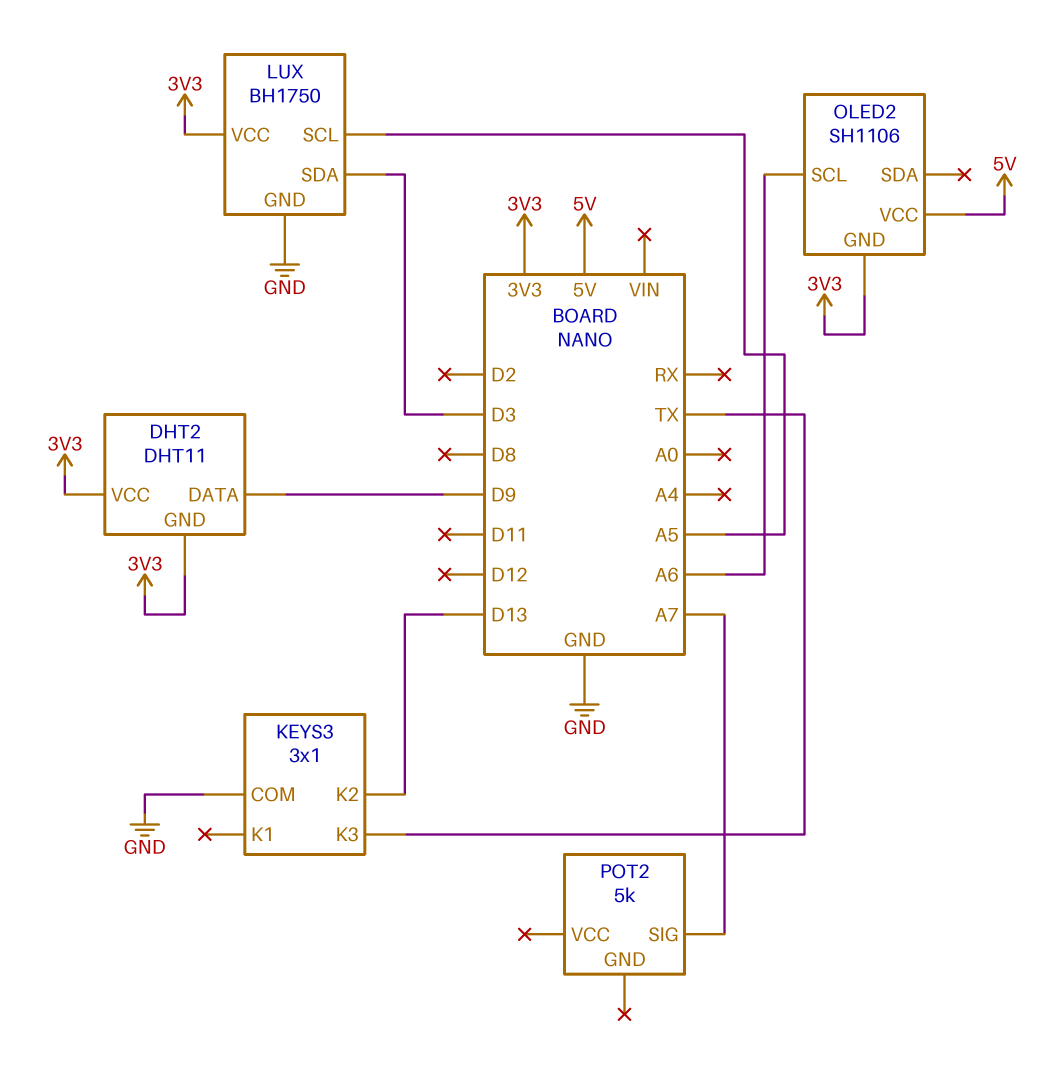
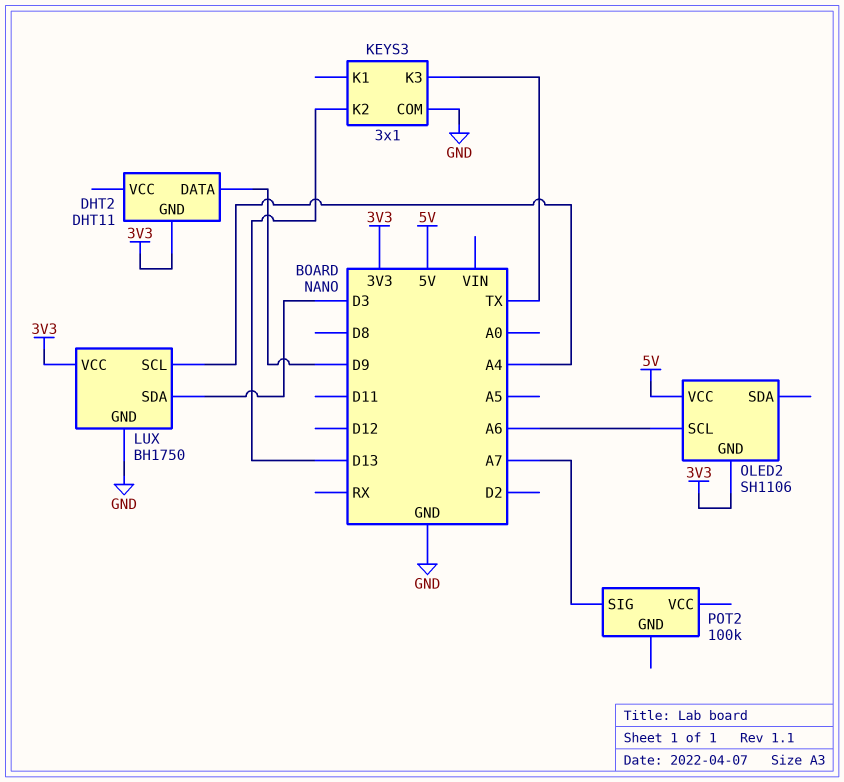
DHT2 pin VCC: 3V3 -> none
LUX pin SCL: A5 -> A4
POT2: 5k -> 100k

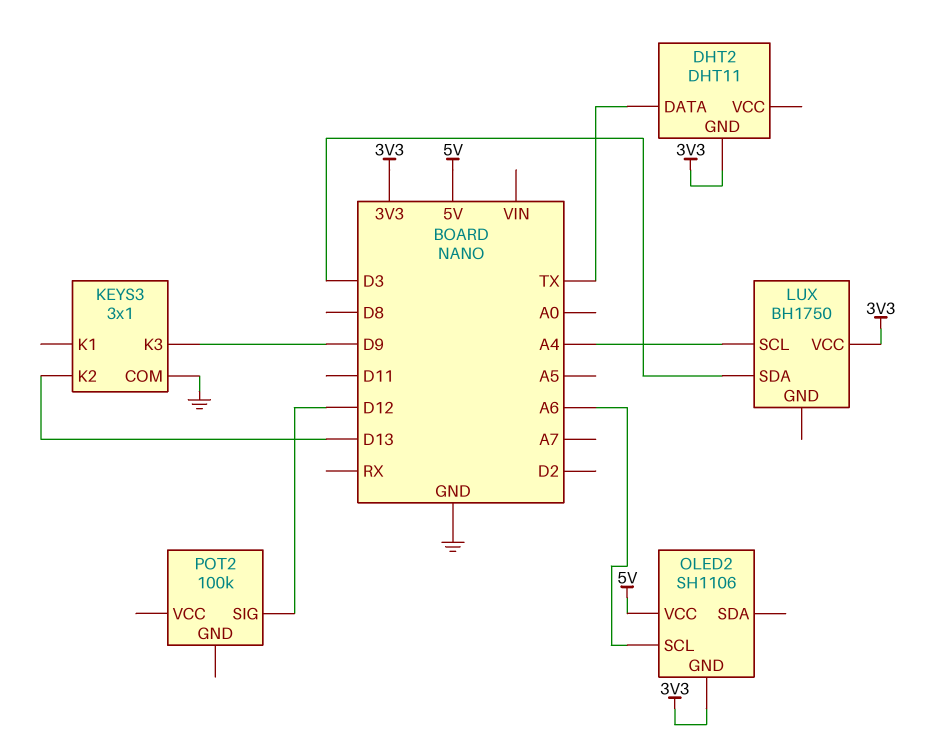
DHT2 pin DATA: D9 -> TX
KEYS3 pin K3: TX -> D9
LUX pin GND: GND -> none
POT2 pin SIG: A7 -> D12

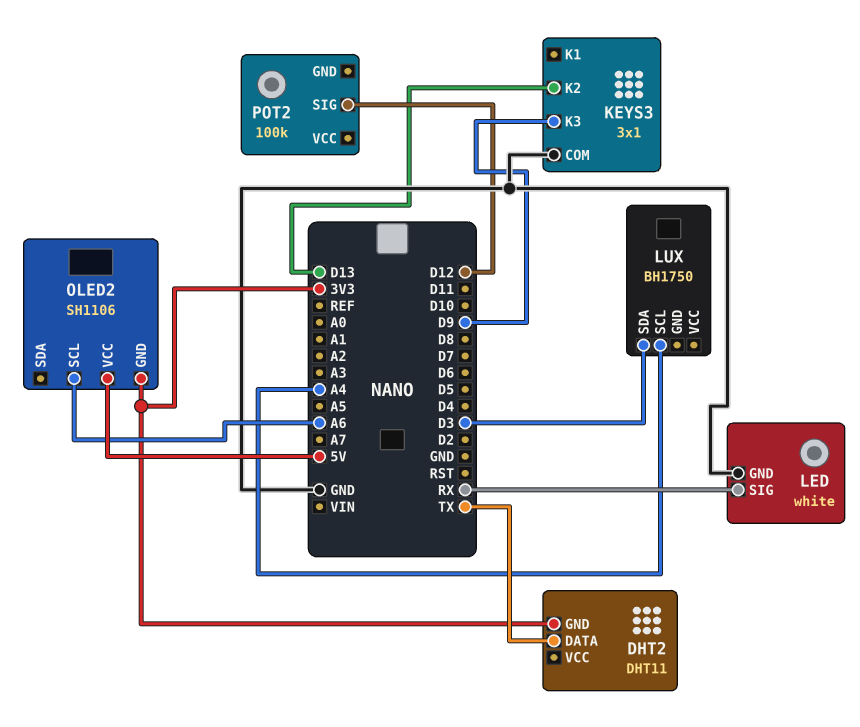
LED: none -> white
LED pin GND: none -> GND
LED pin SIG: none -> RX
LUX pin VCC: 3V3 -> none

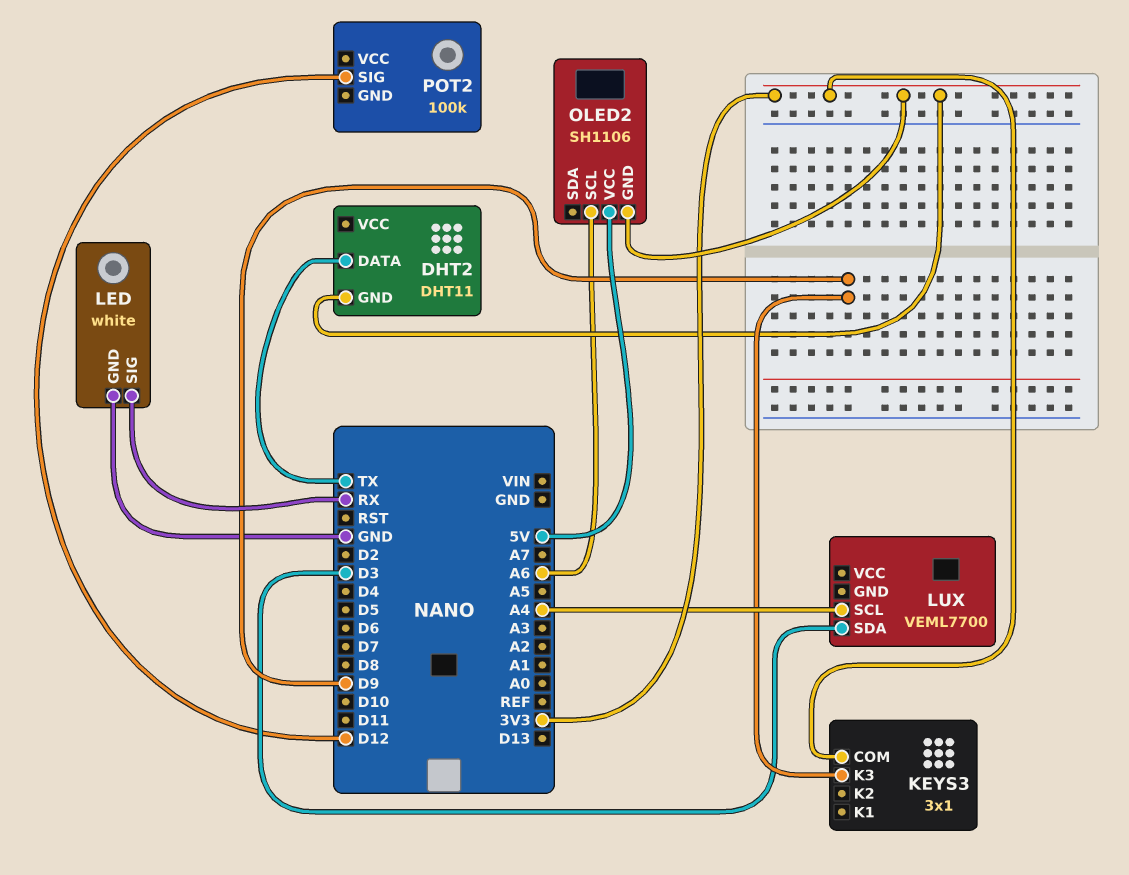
KEYS3 pin COM: GND -> 3V3
KEYS3 pin K2: D13 -> none
LUX: BH1750 -> VEML7700

